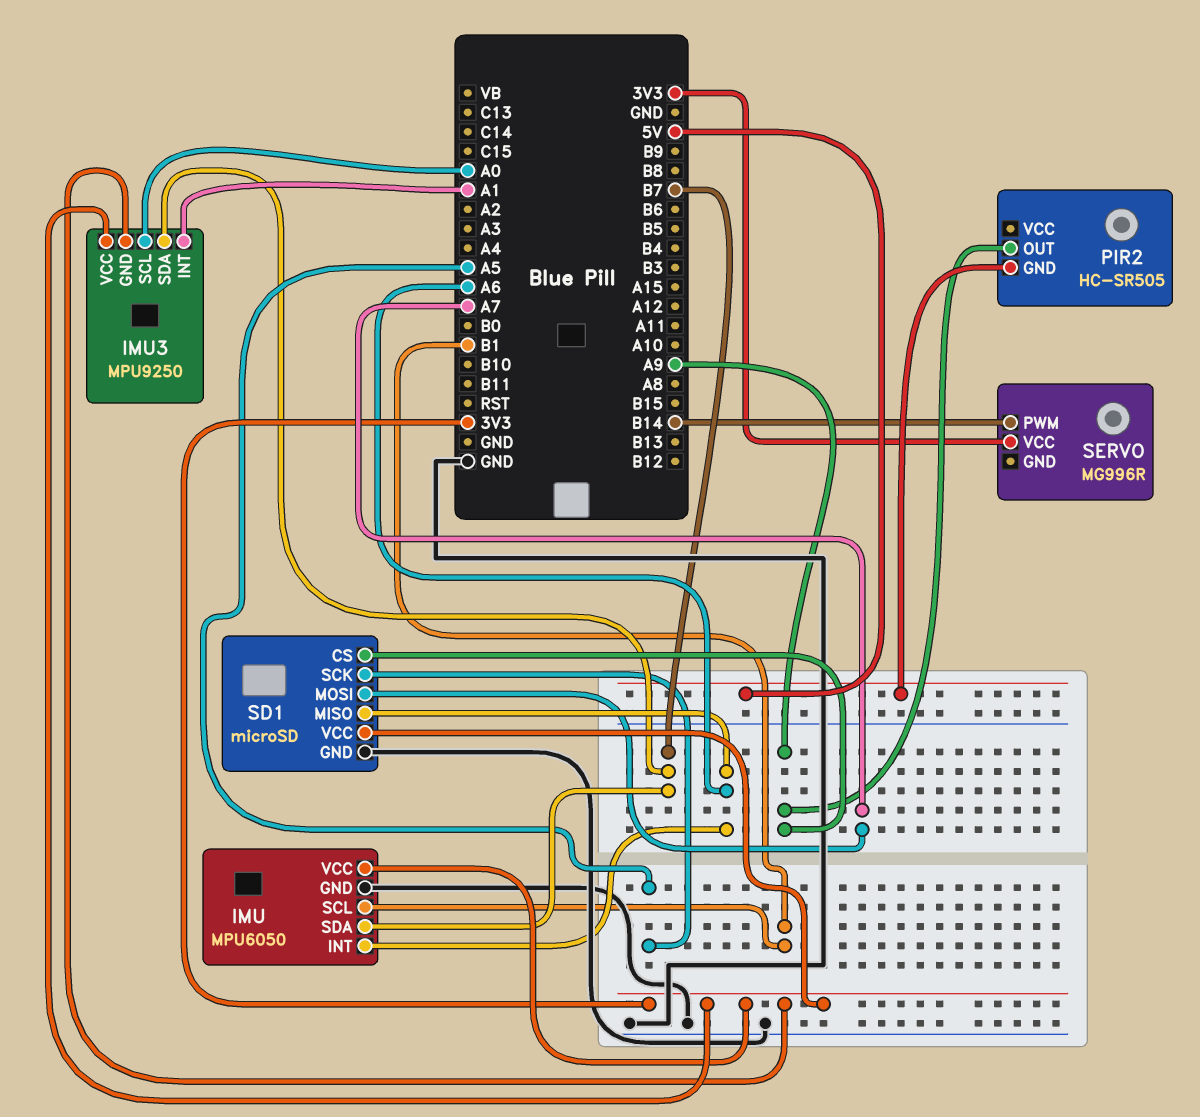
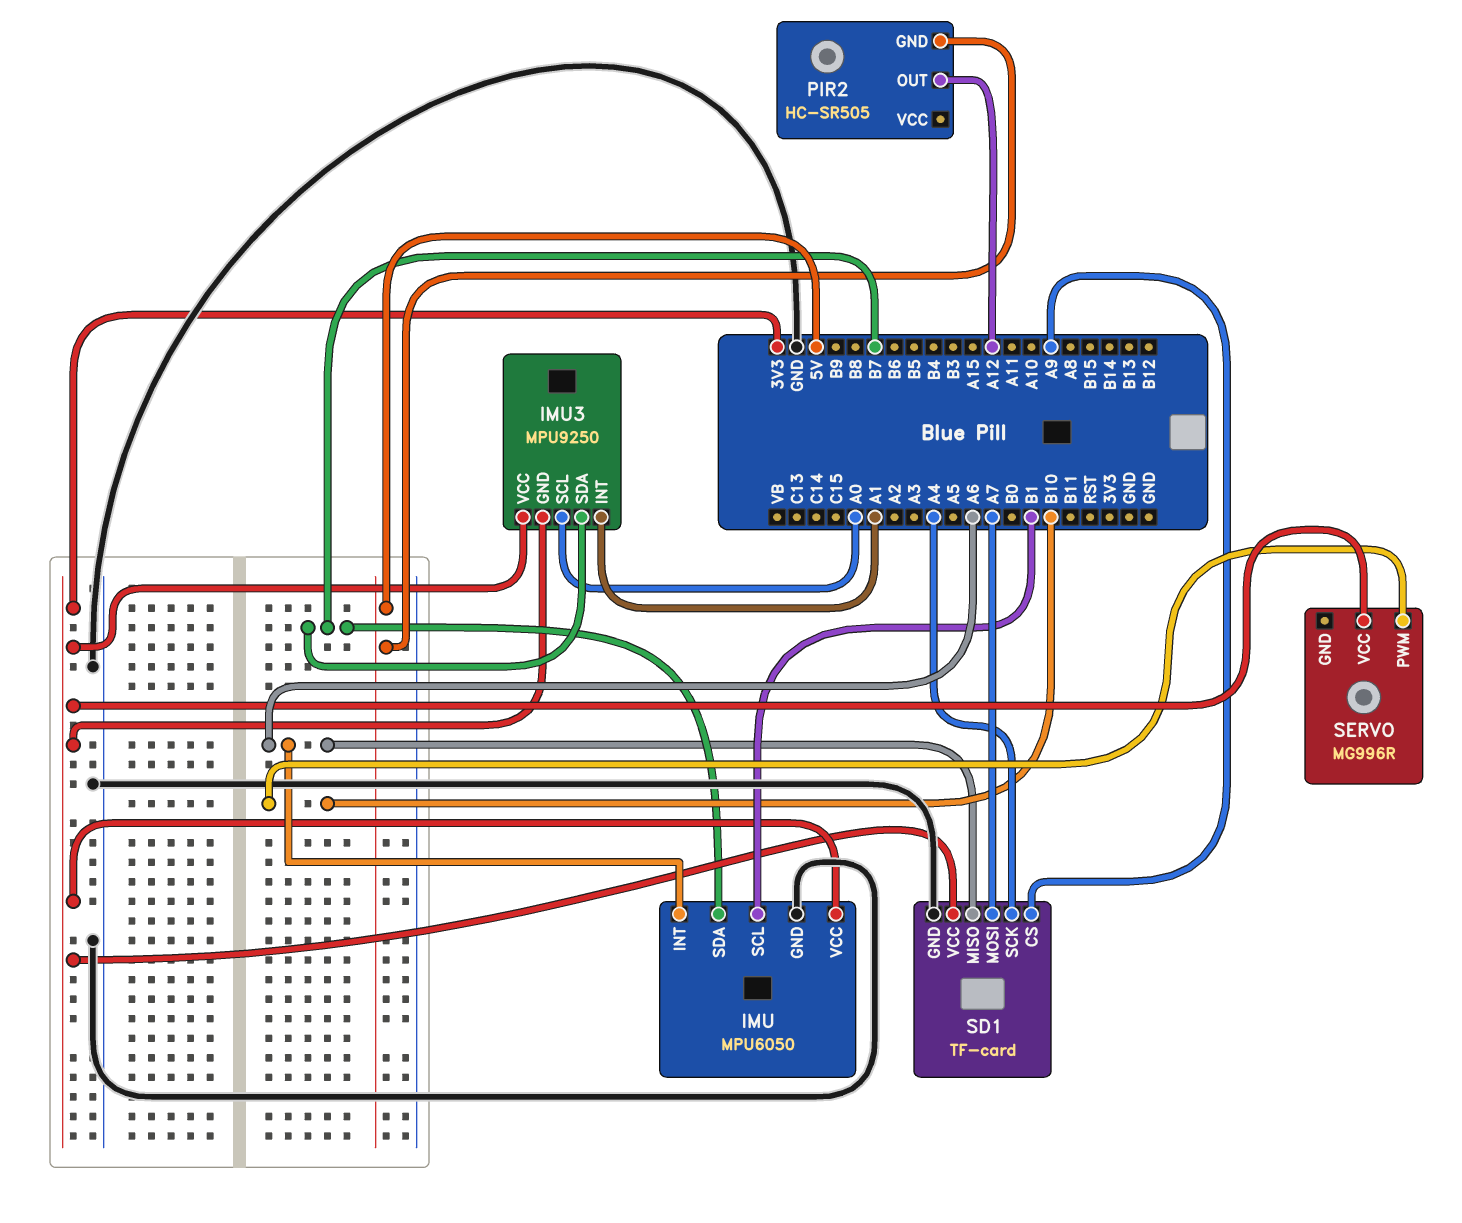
PIR2 pin OUT: A9 -> A12
SD1: microSD -> TF-card
SD1 pin SCK: A5 -> A4
SERVO pin PWM: B14 -> B10

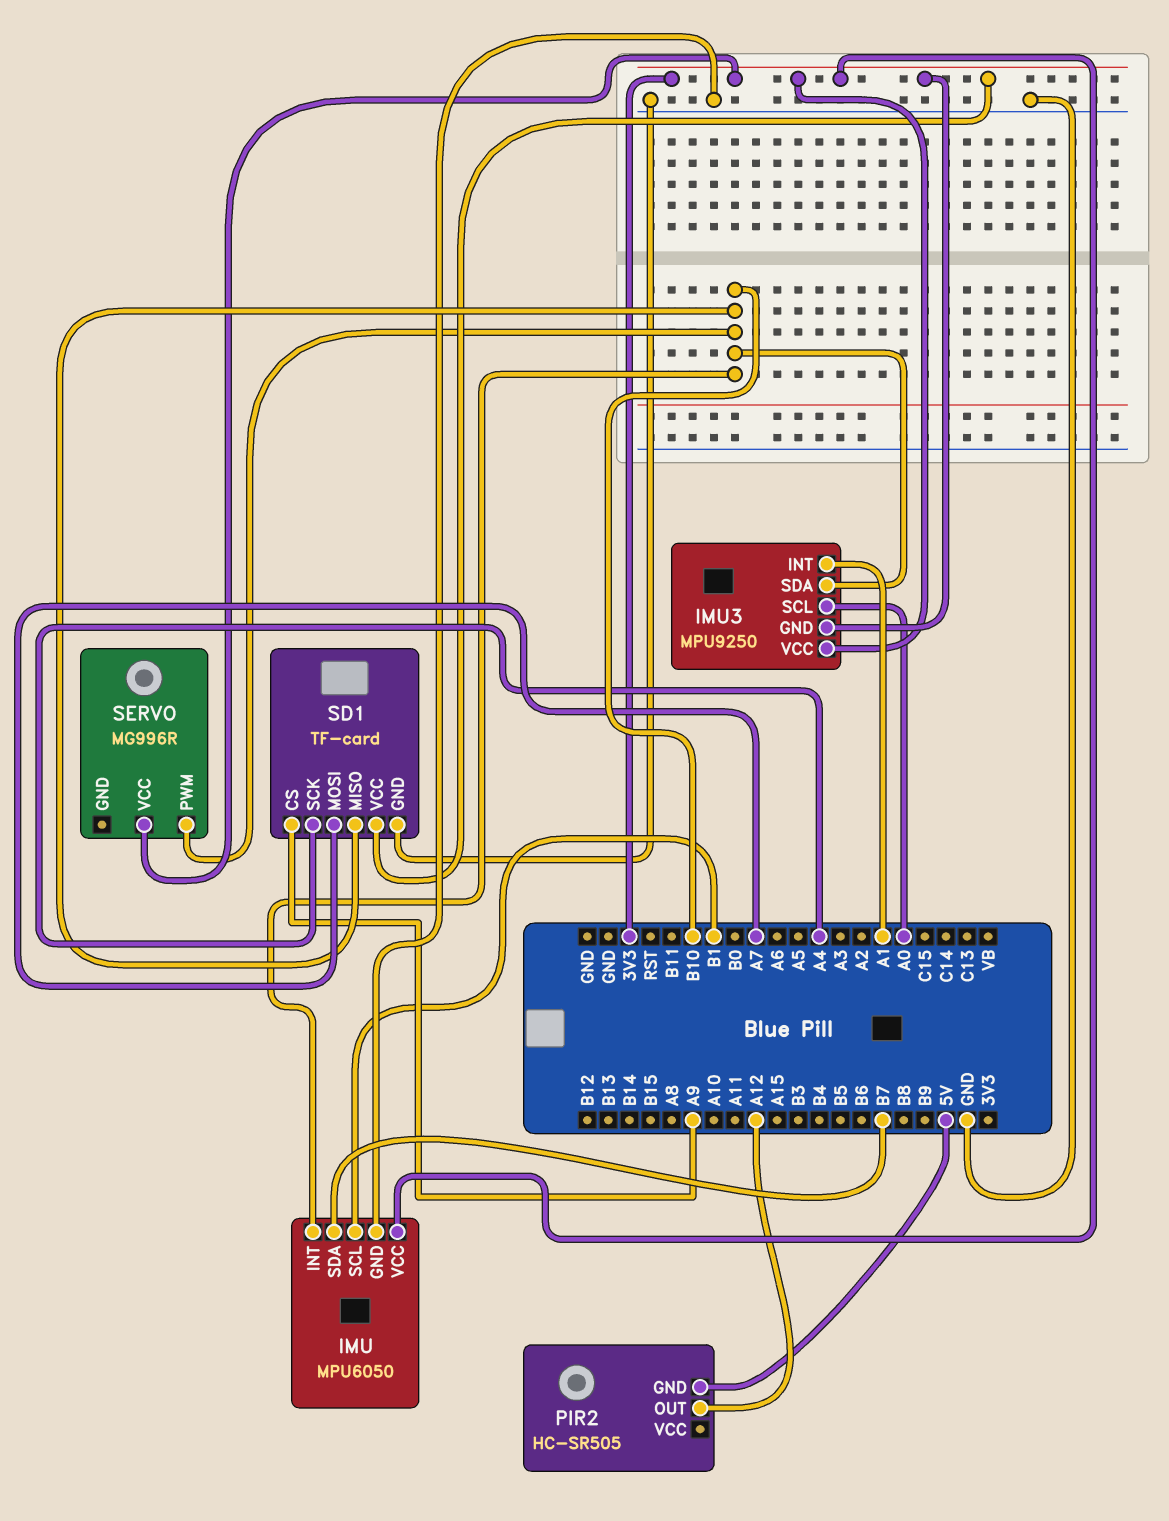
IMU pin INT: A6 -> B10
IMU3 pin SDA: B7 -> B10
SD1 pin MISO: A6 -> B10

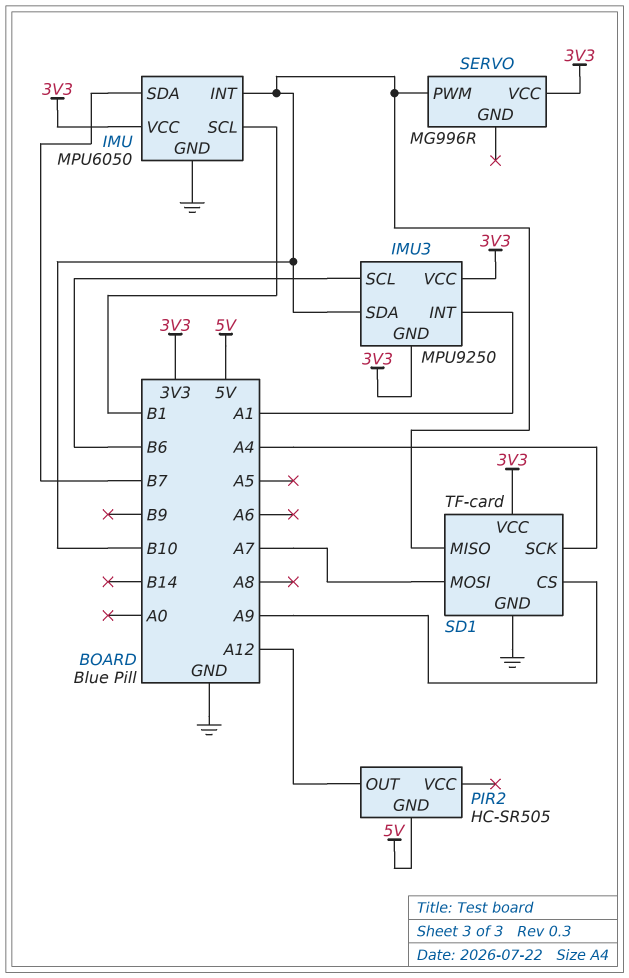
IMU3 pin SCL: A0 -> B6

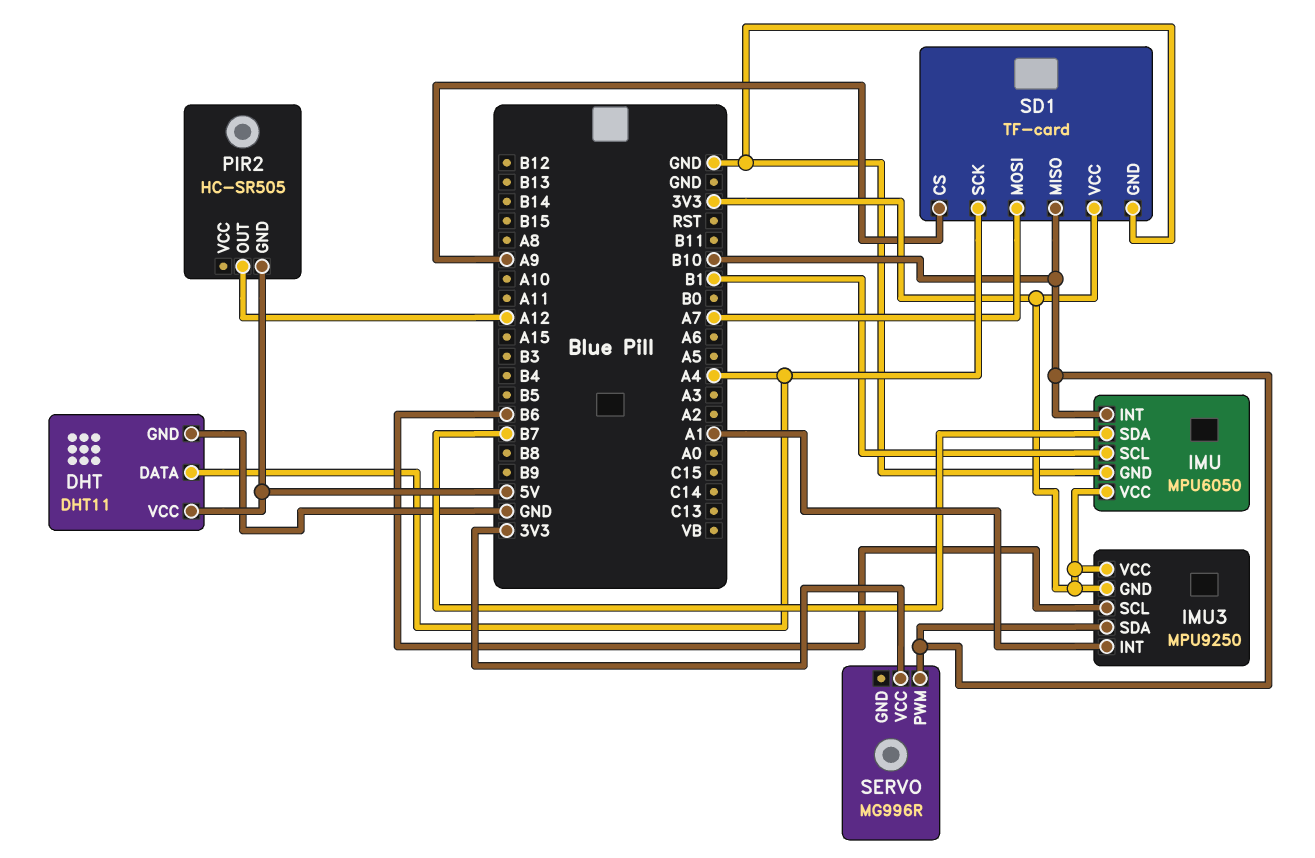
DHT: none -> DHT11
DHT pin DATA: none -> A4
DHT pin GND: none -> GND
DHT pin VCC: none -> 5V

